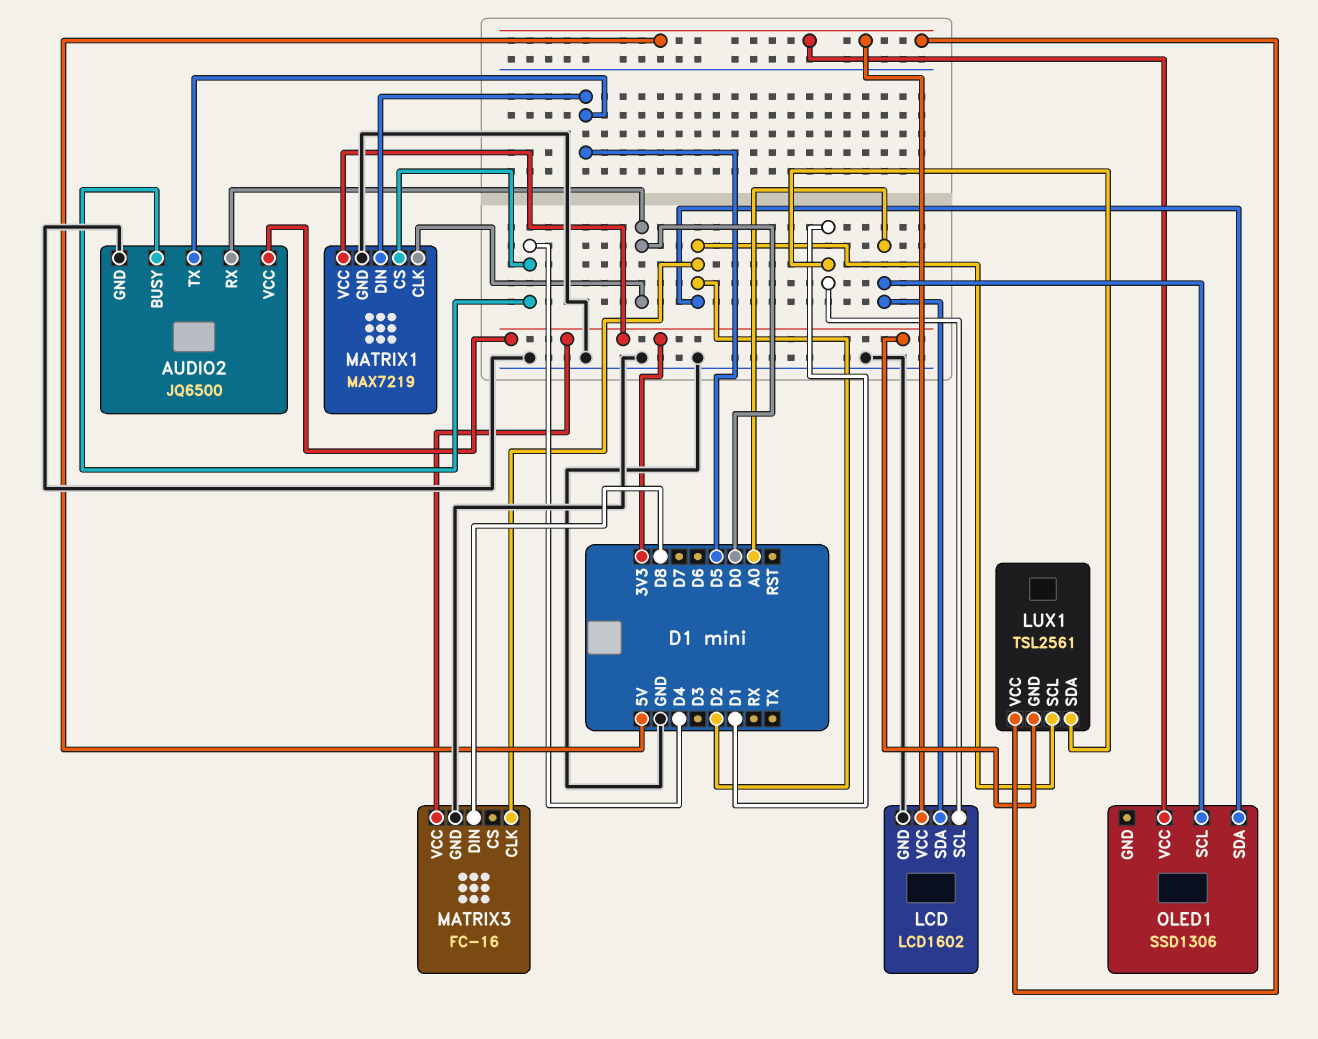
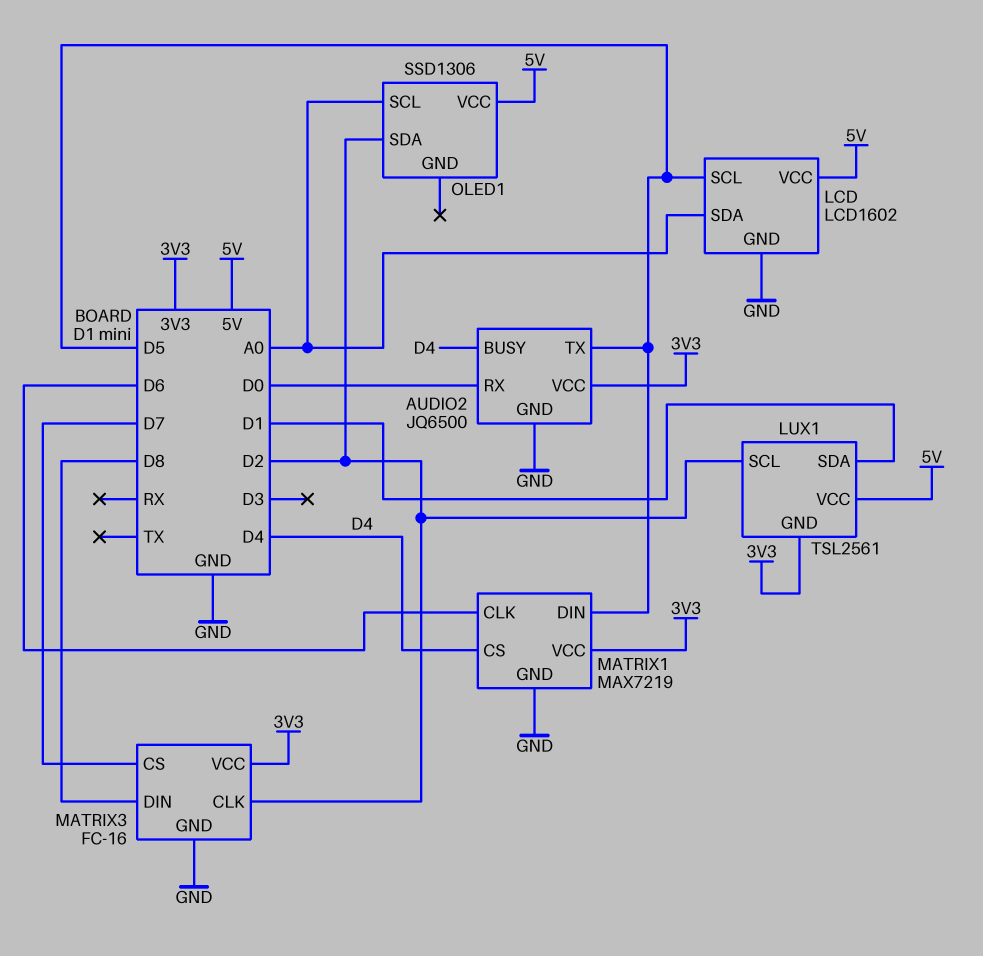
LCD pin SCL: D1 -> D5
MATRIX1 pin CLK: D0 -> D6
MATRIX3 pin CS: none -> D7

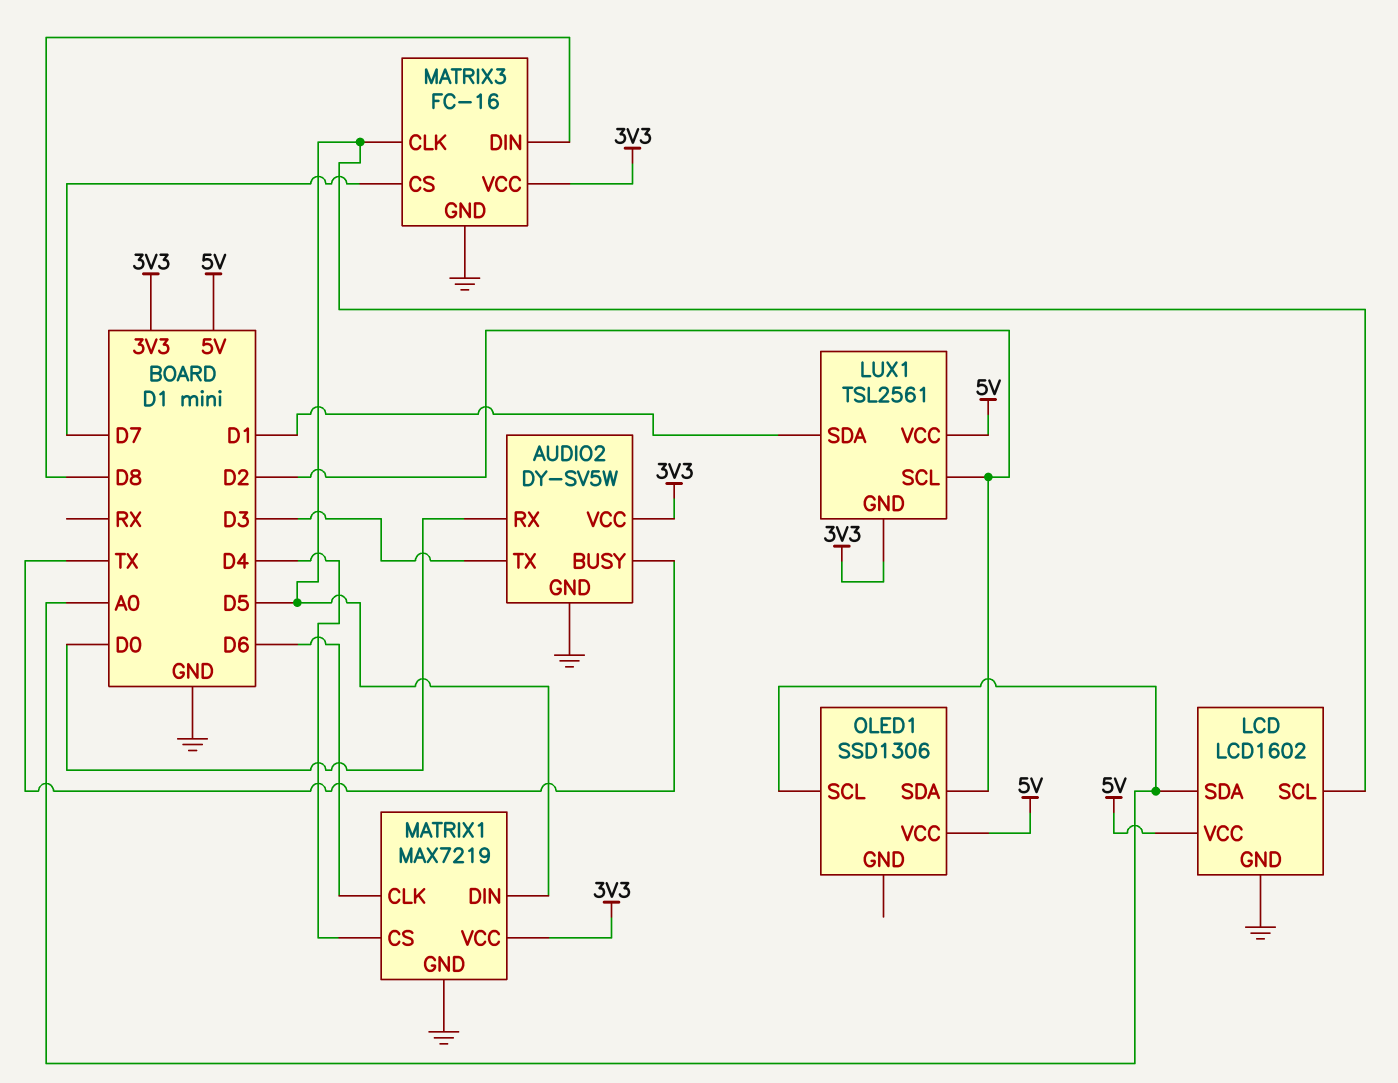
AUDIO2: JQ6500 -> DY-SV5W
AUDIO2 pin BUSY: D4 -> TX
AUDIO2 pin TX: D5 -> D3
MATRIX3 pin CLK: D2 -> D5

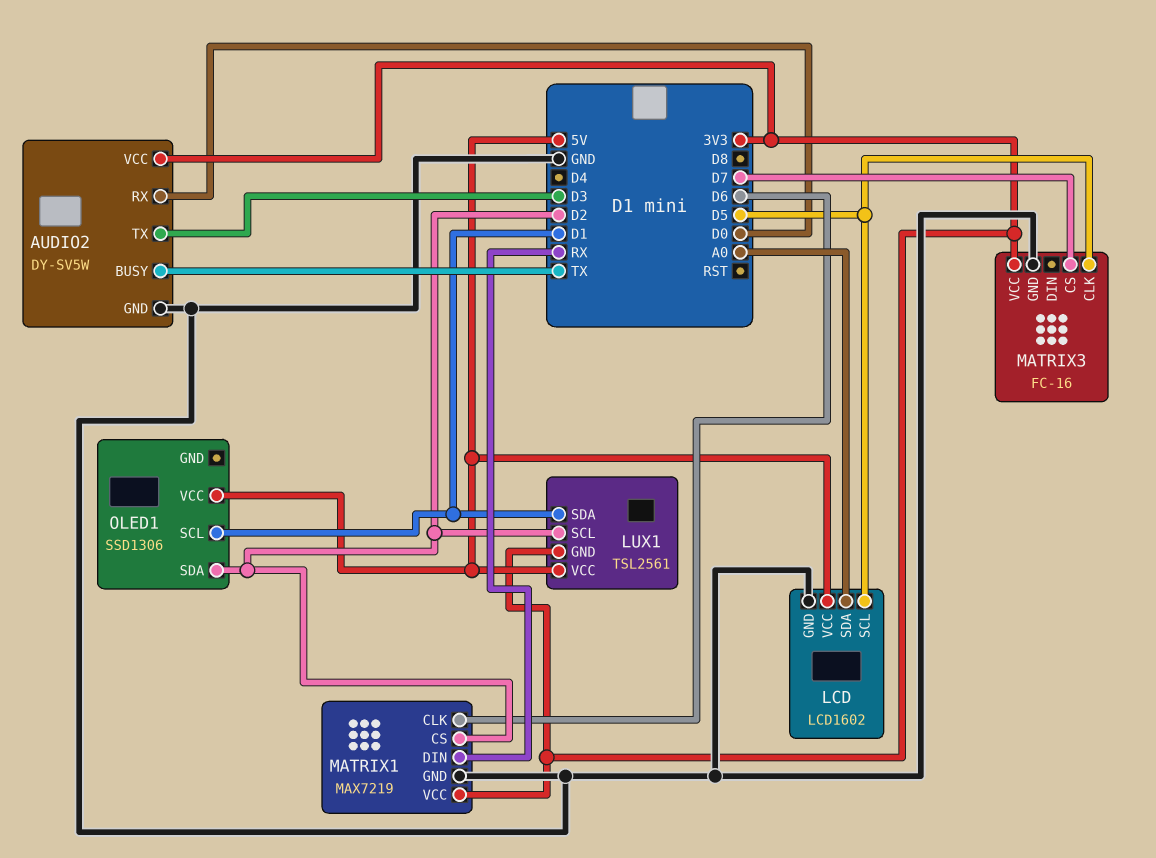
MATRIX1 pin CS: D4 -> D2
MATRIX1 pin DIN: D5 -> RX
MATRIX3 pin DIN: D8 -> none
OLED1 pin SCL: A0 -> D1

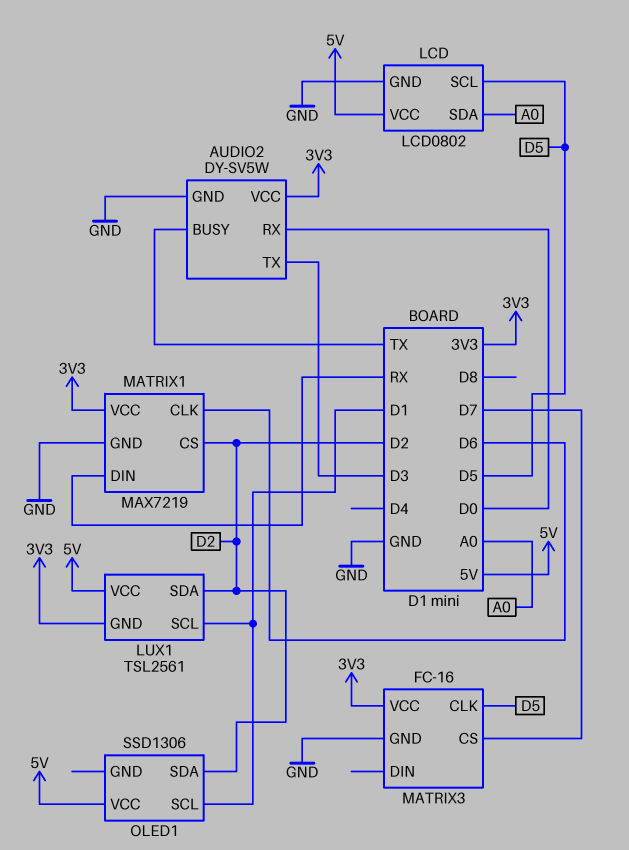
LCD: LCD1602 -> LCD0802
LUX1 pin SCL: D2 -> D1
LUX1 pin SDA: D1 -> D2

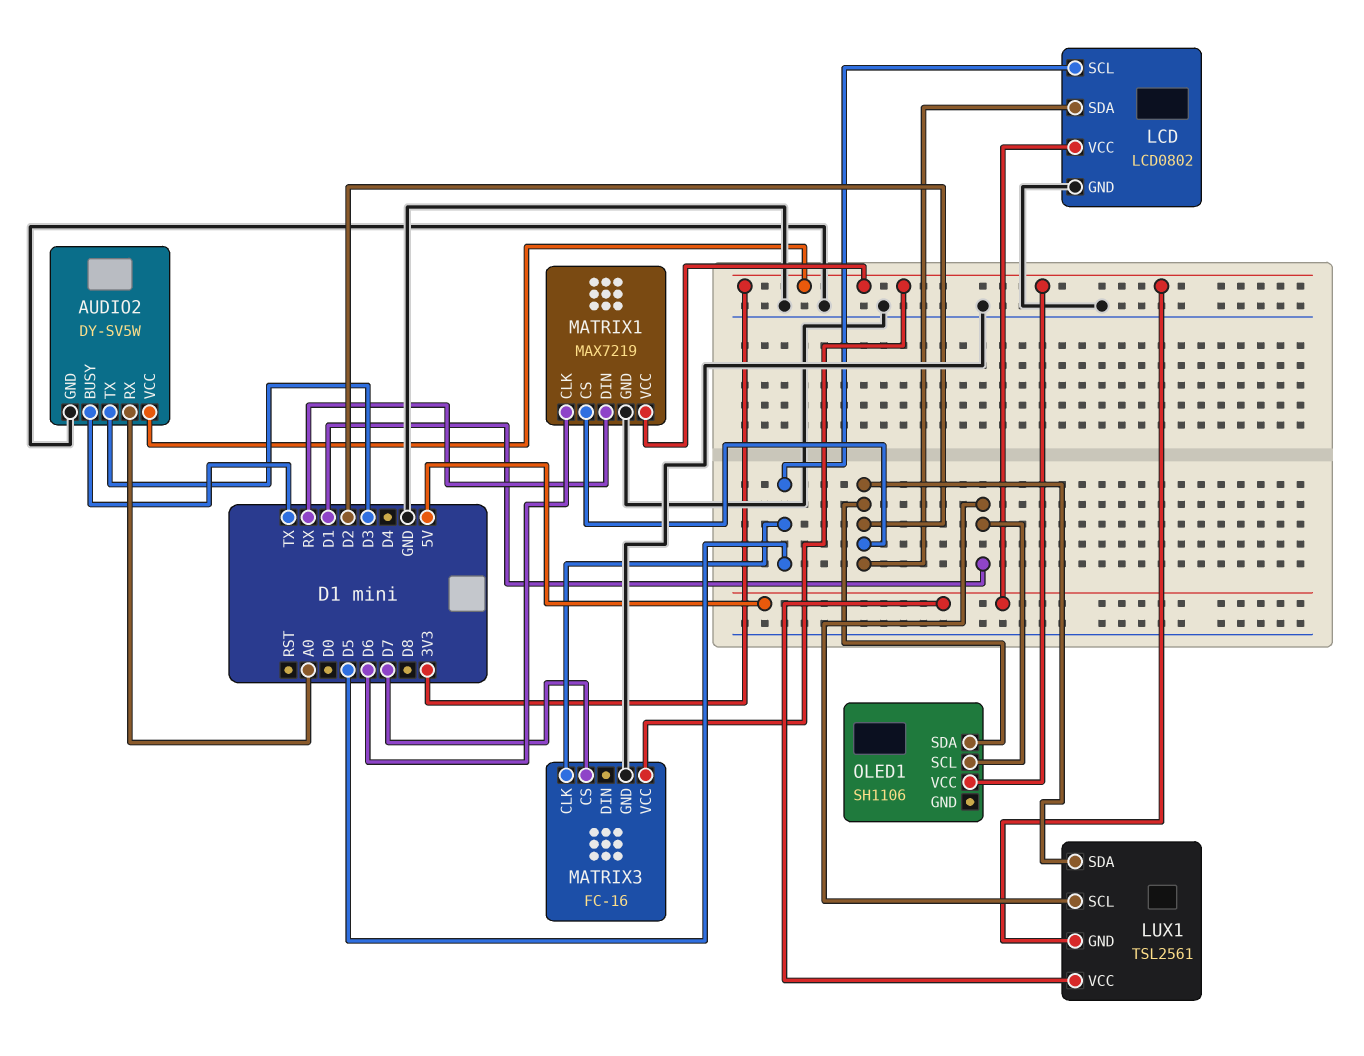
AUDIO2 pin RX: D0 -> A0
LCD pin SDA: A0 -> D2
OLED1: SSD1306 -> SH1106
OLED1 pin VCC: 5V -> 3V3

